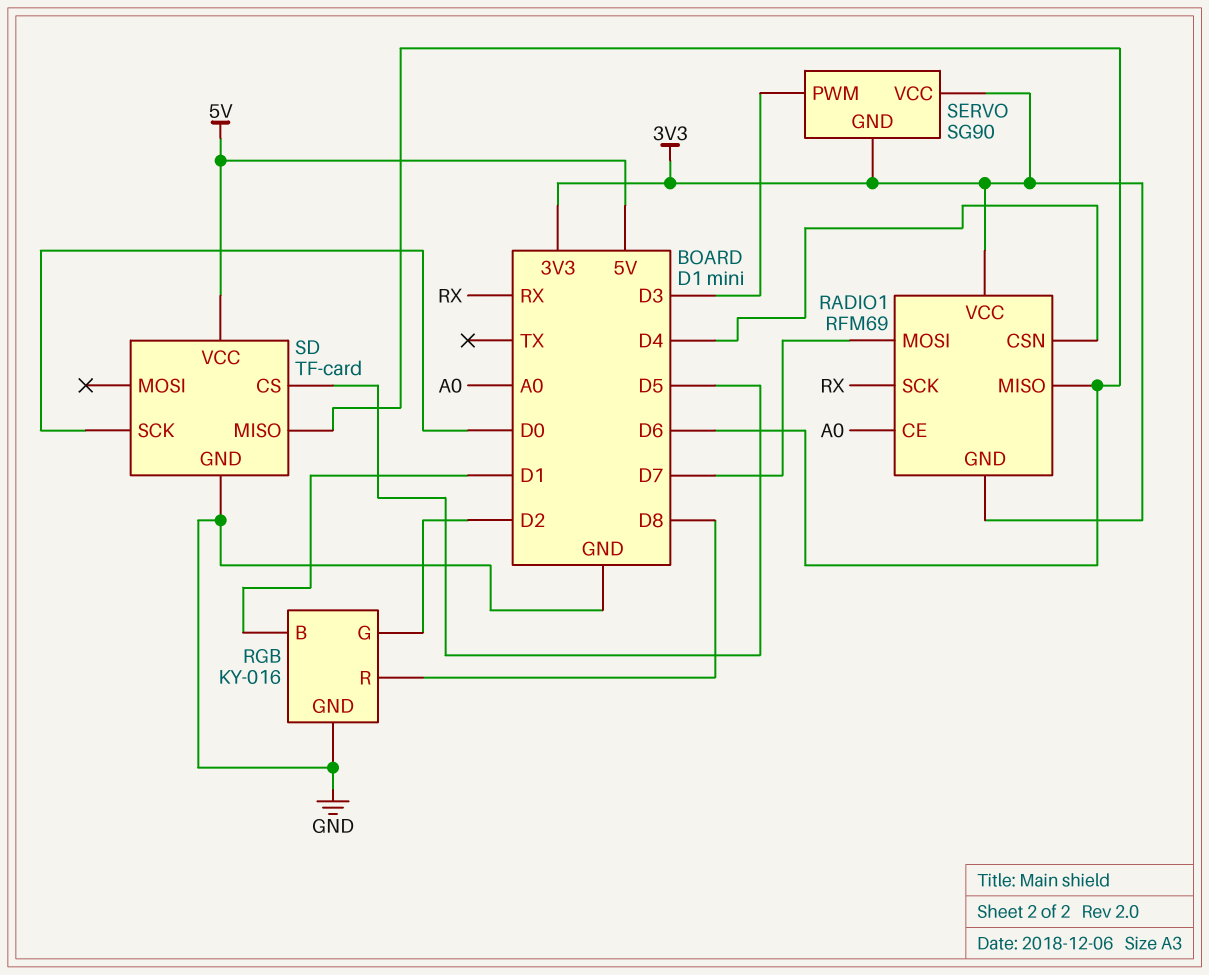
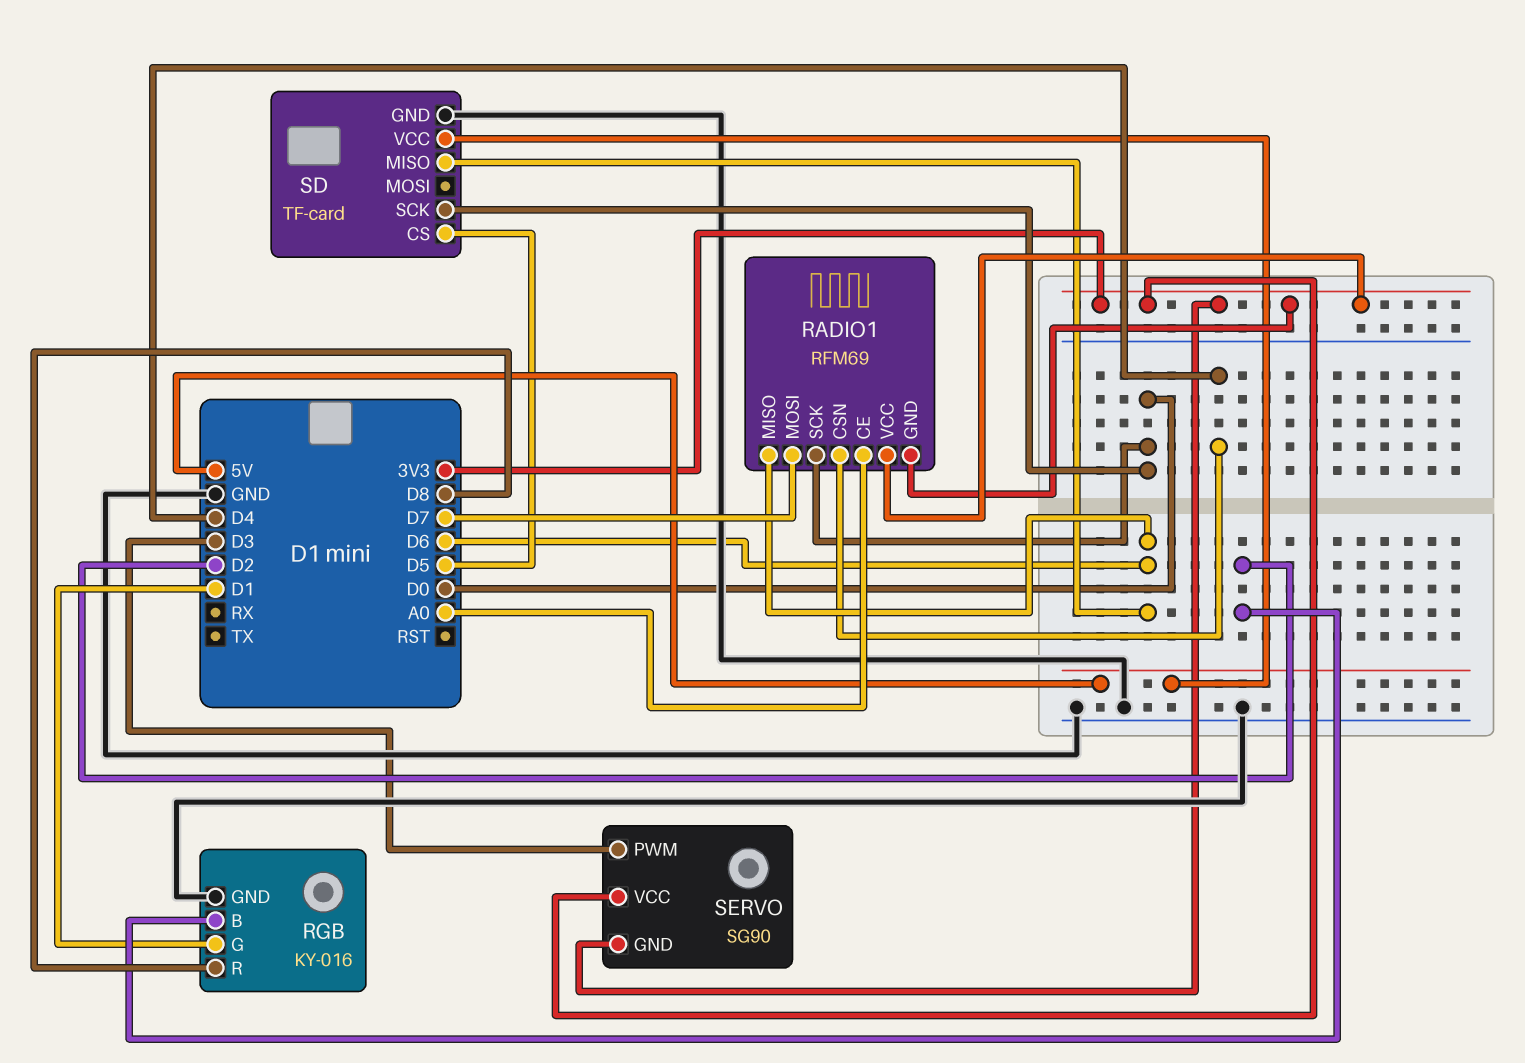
RADIO1 pin SCK: RX -> D0
RGB pin B: D1 -> D2
RGB pin G: D2 -> D1

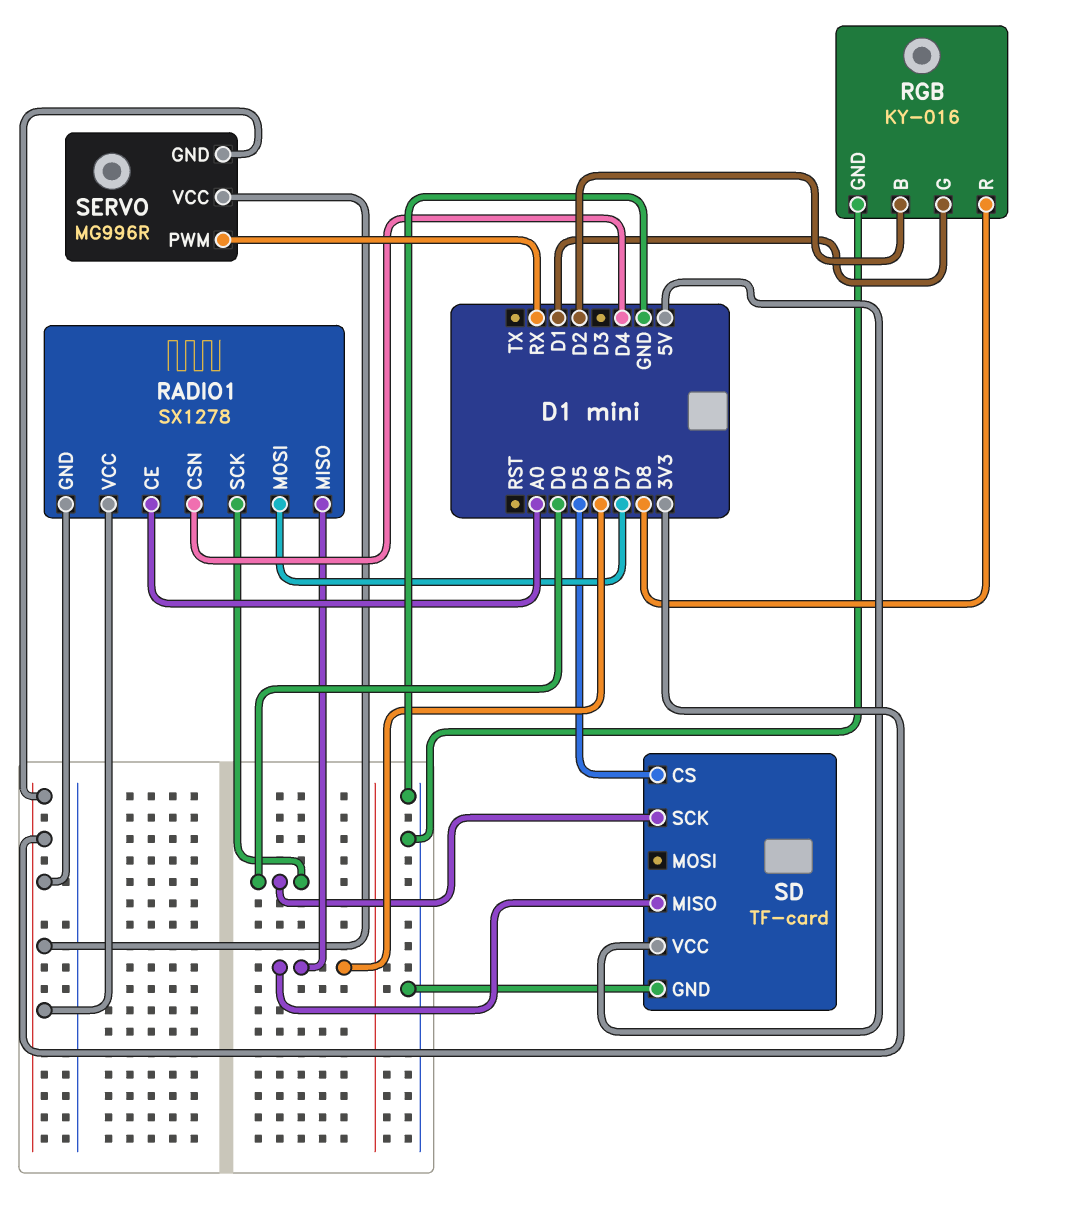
RADIO1: RFM69 -> SX1278
SERVO: SG90 -> MG996R
SERVO pin PWM: D3 -> RX

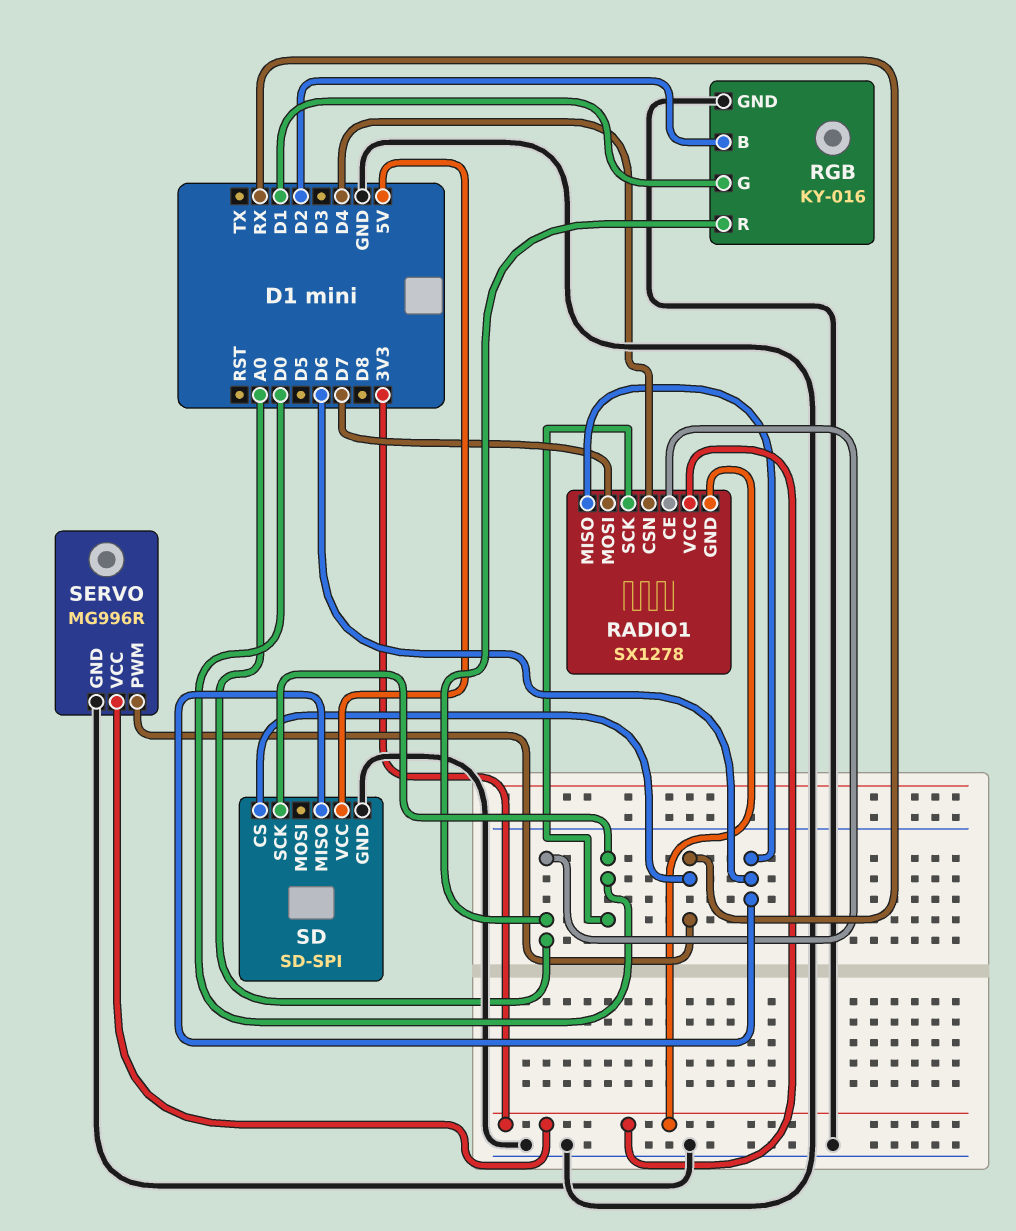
RGB pin R: D8 -> A0
SD: TF-card -> SD-SPI
SD pin CS: D5 -> RX
SERVO pin GND: 3V3 -> GND

